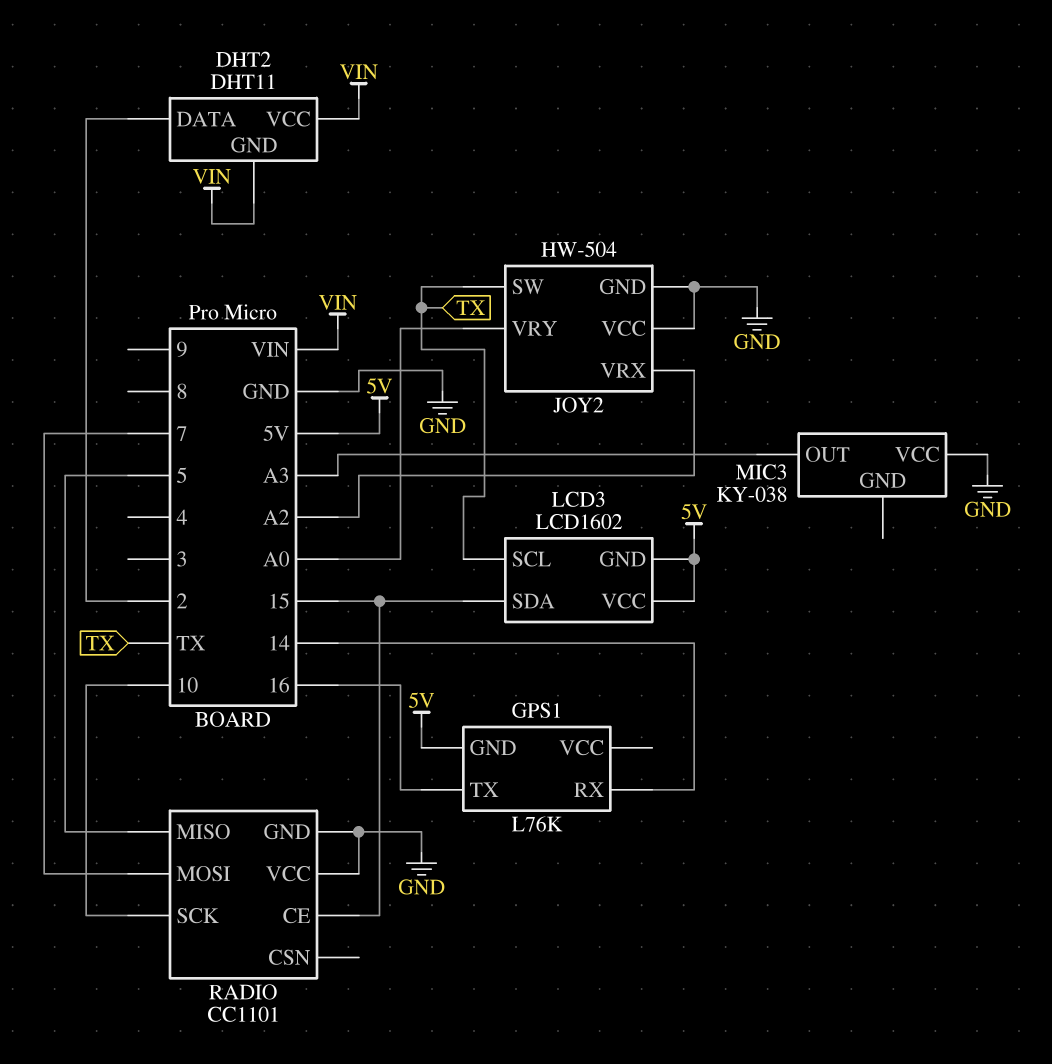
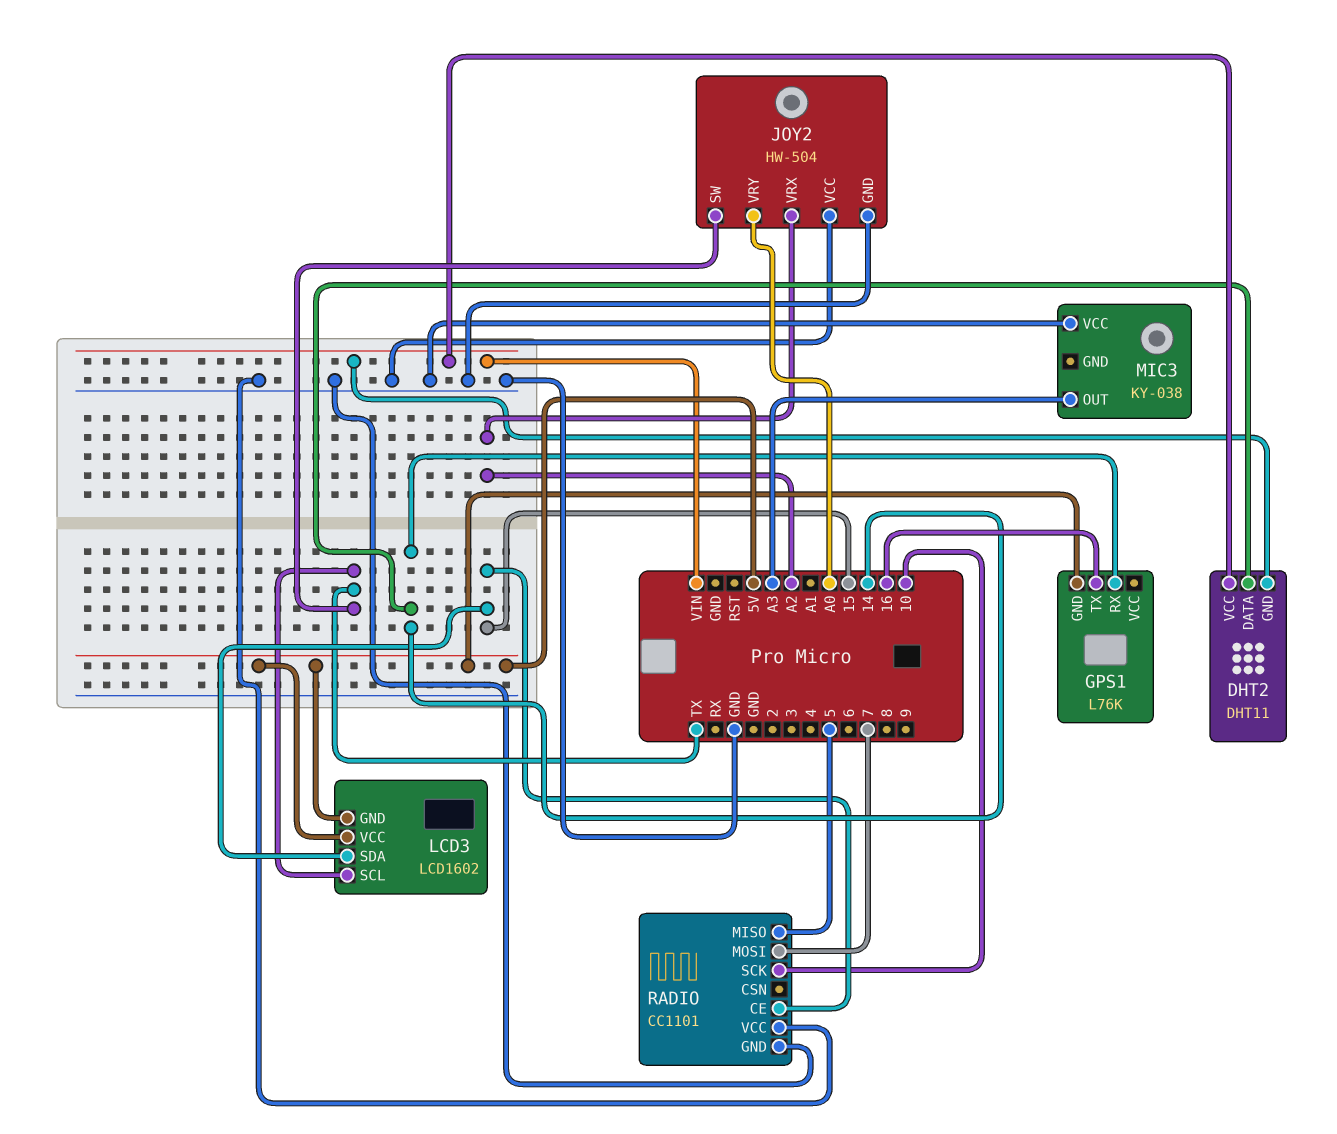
DHT2 pin DATA: 2 -> 14

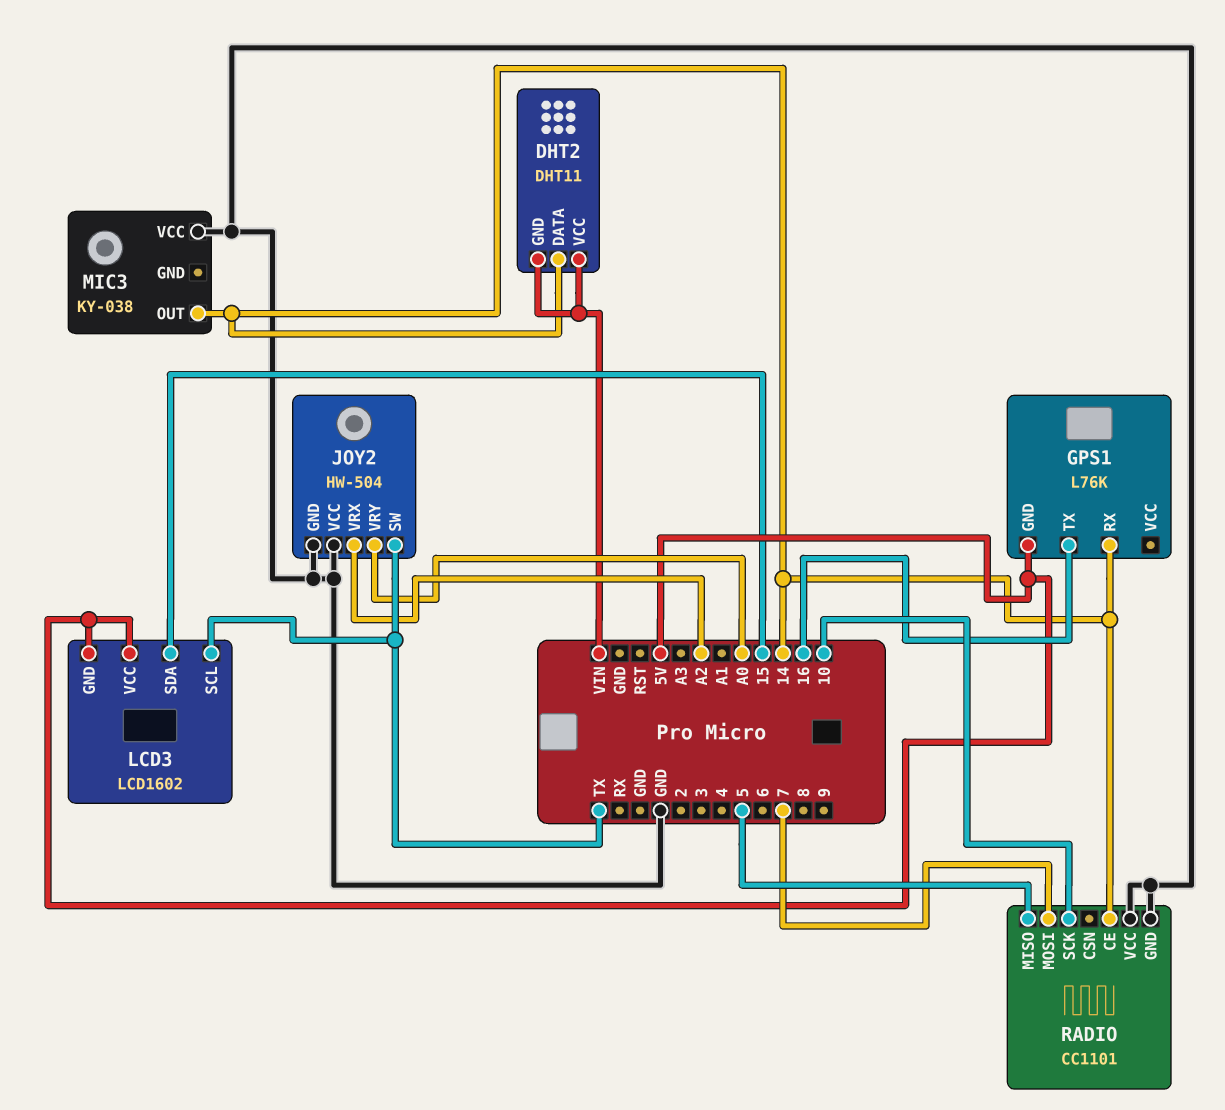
MIC3 pin OUT: A3 -> 14
RADIO pin CE: 15 -> 14

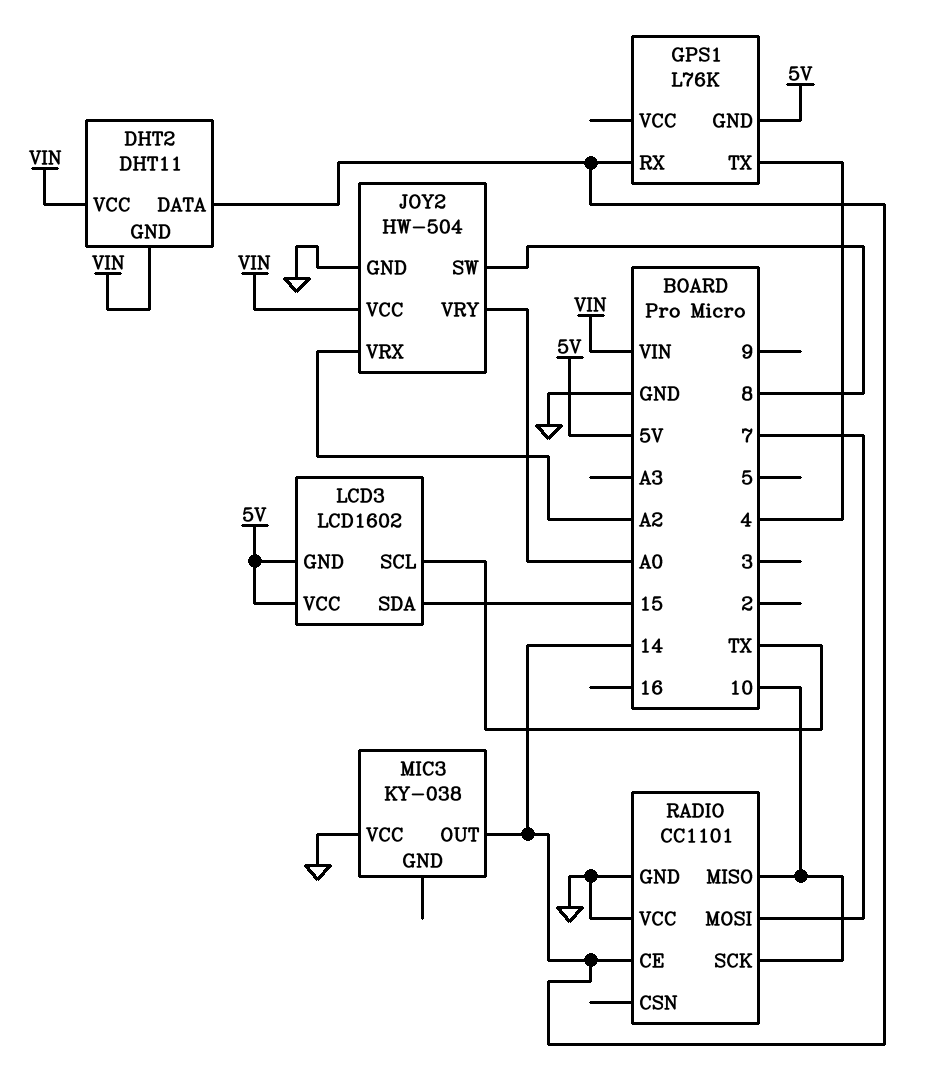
GPS1 pin TX: 16 -> 4
JOY2 pin SW: TX -> 8
JOY2 pin VCC: GND -> VIN
RADIO pin MISO: 5 -> 10

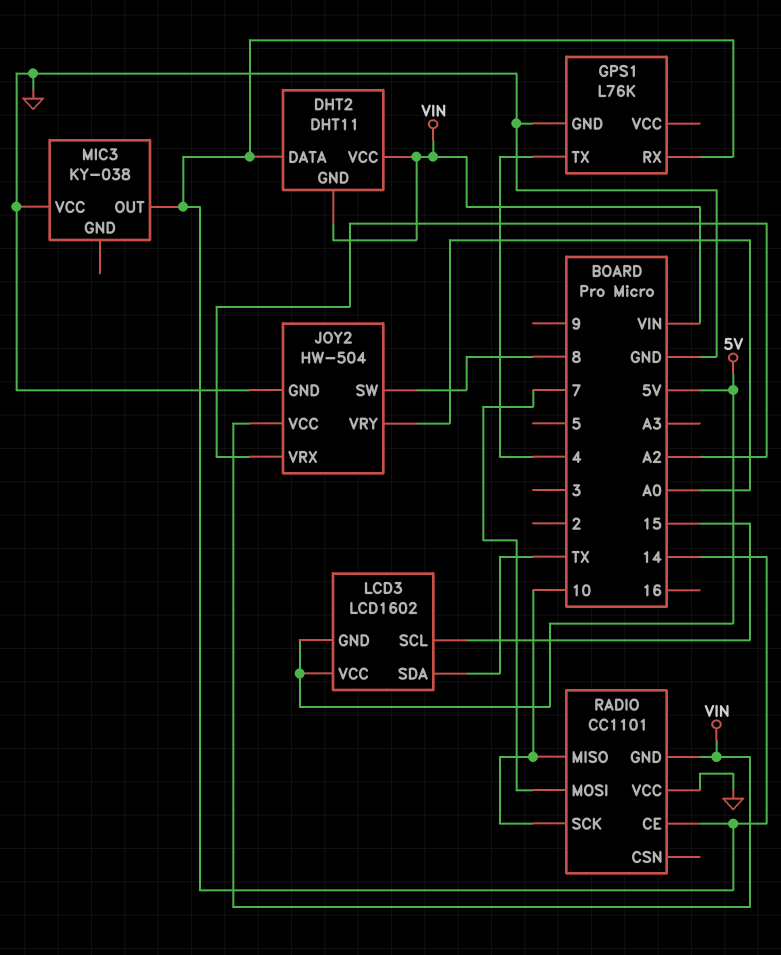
GPS1 pin GND: 5V -> GND
LCD3 pin SCL: TX -> 15
LCD3 pin SDA: 15 -> TX
RADIO pin GND: GND -> VIN

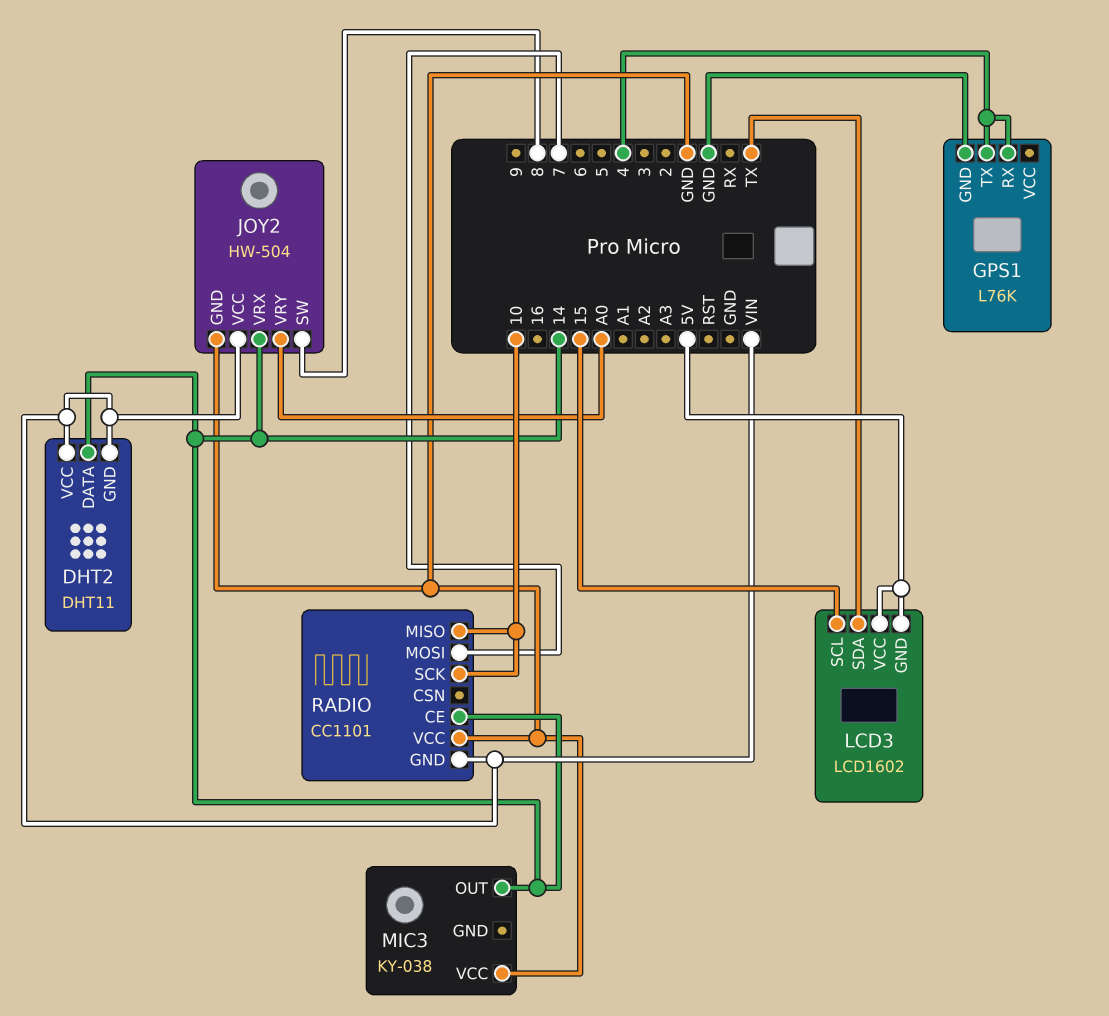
GPS1 pin RX: 14 -> 4
JOY2 pin VRX: A2 -> 14

